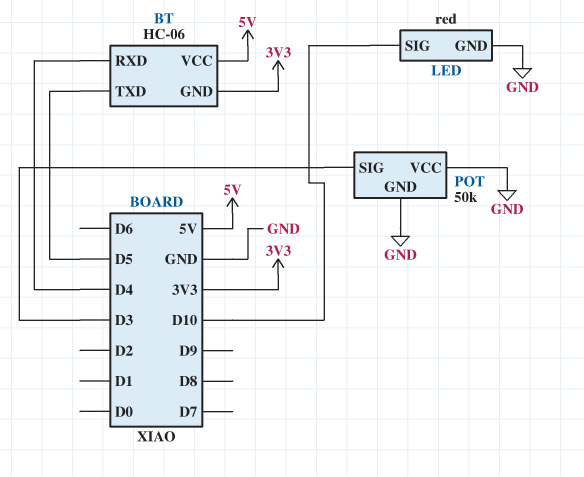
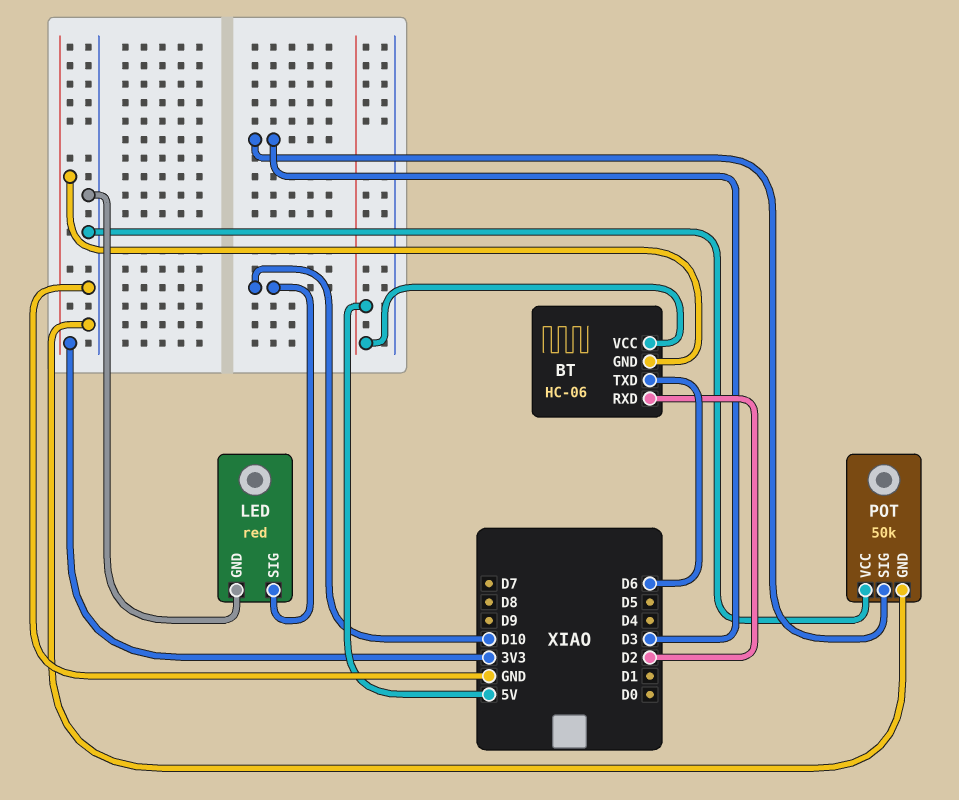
BT pin RXD: D4 -> D2
BT pin TXD: D5 -> D6

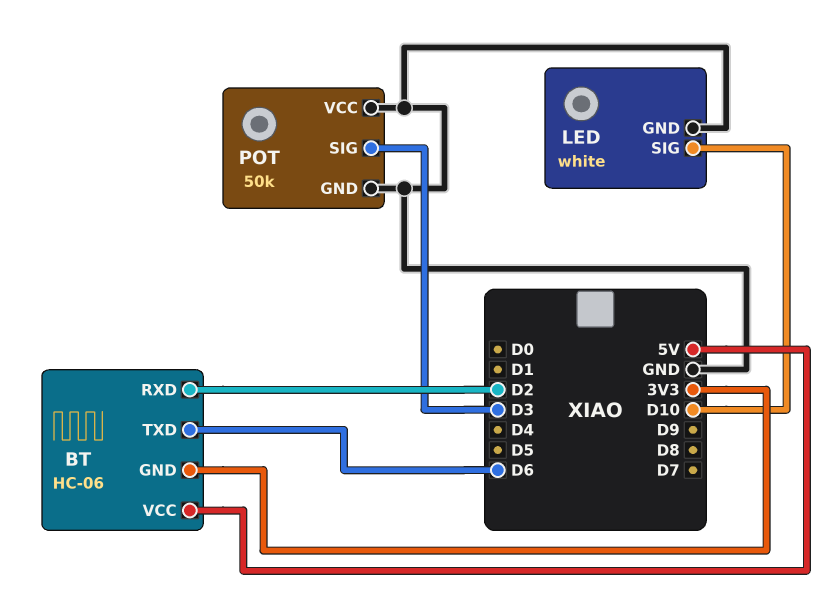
LED: red -> white

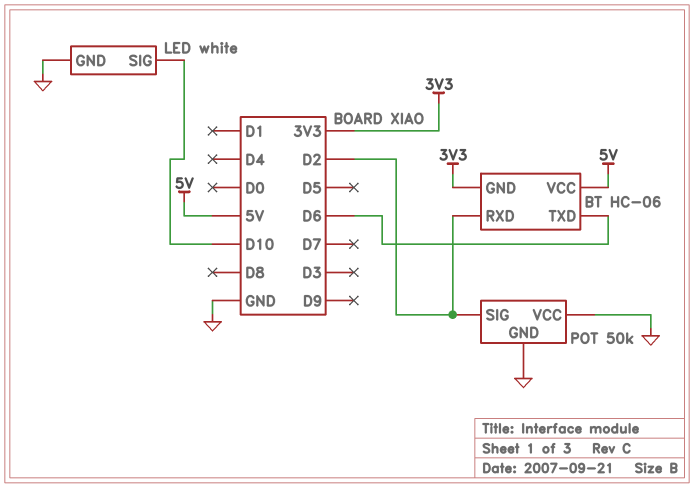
POT pin SIG: D3 -> D2

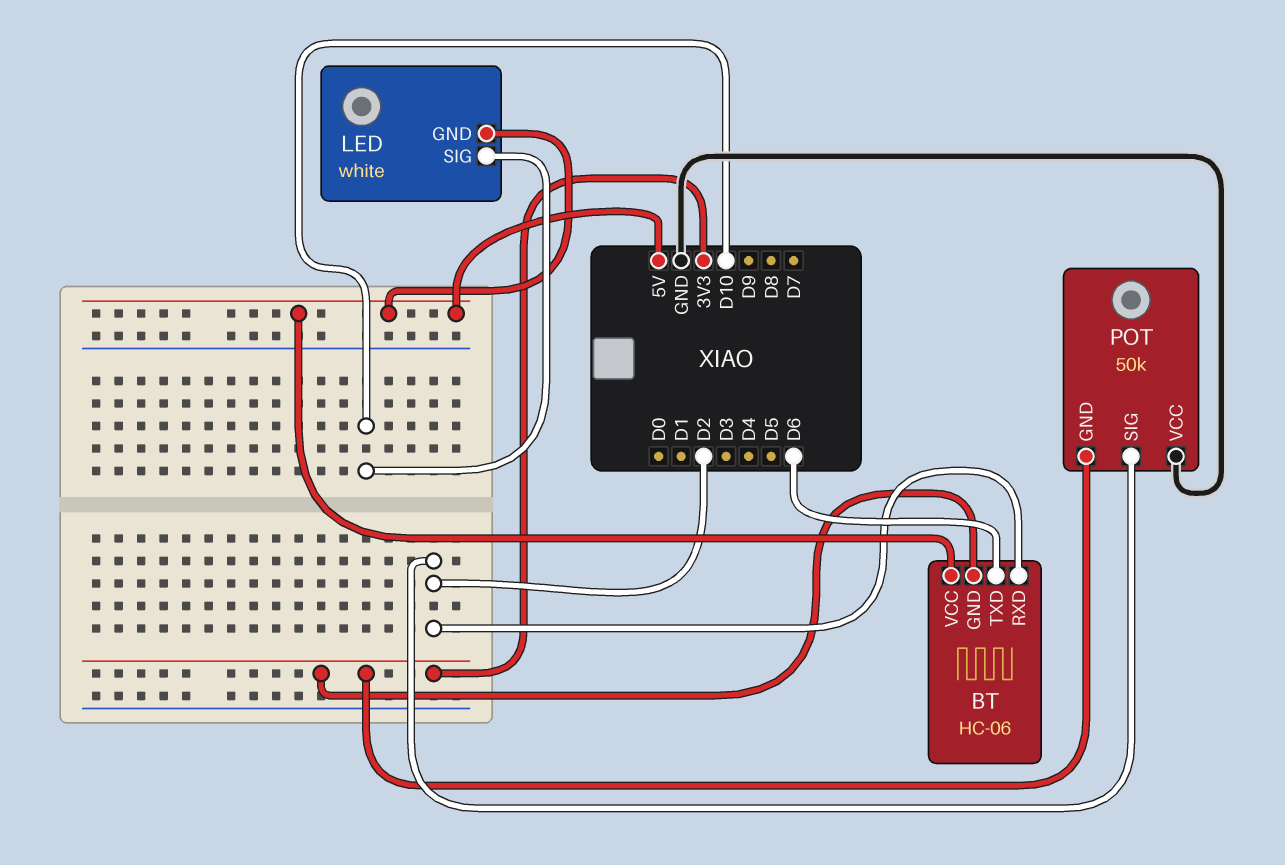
LED pin GND: GND -> 5V
POT pin GND: GND -> 3V3

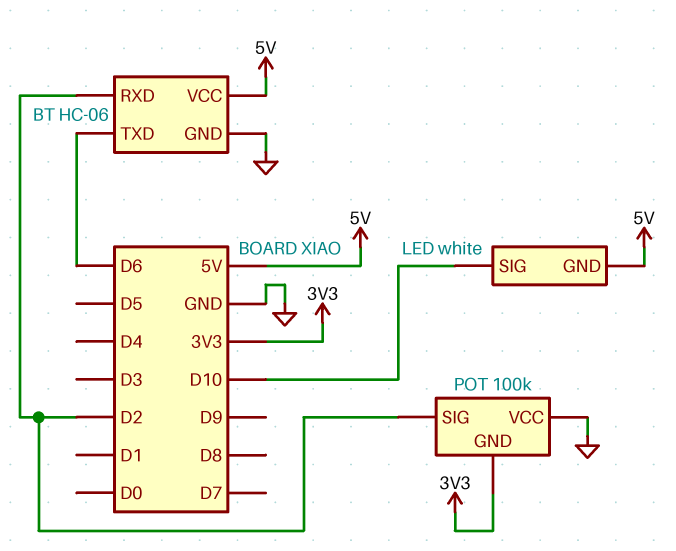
BT pin GND: 3V3 -> GND
POT: 50k -> 100k

